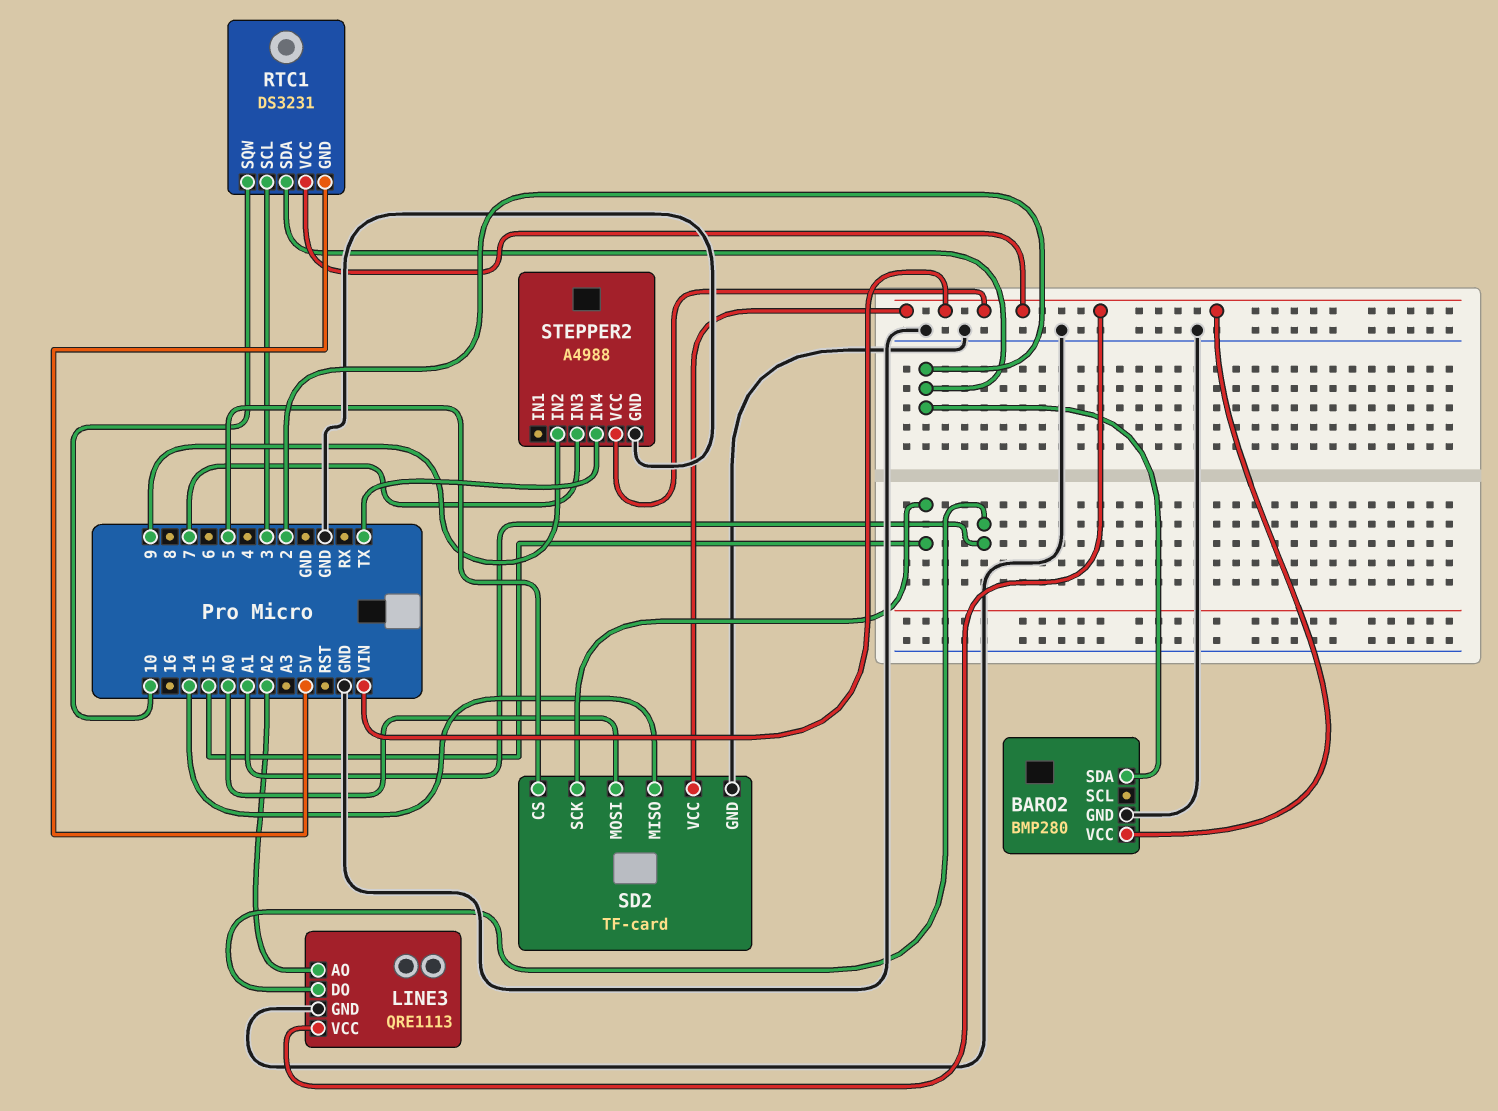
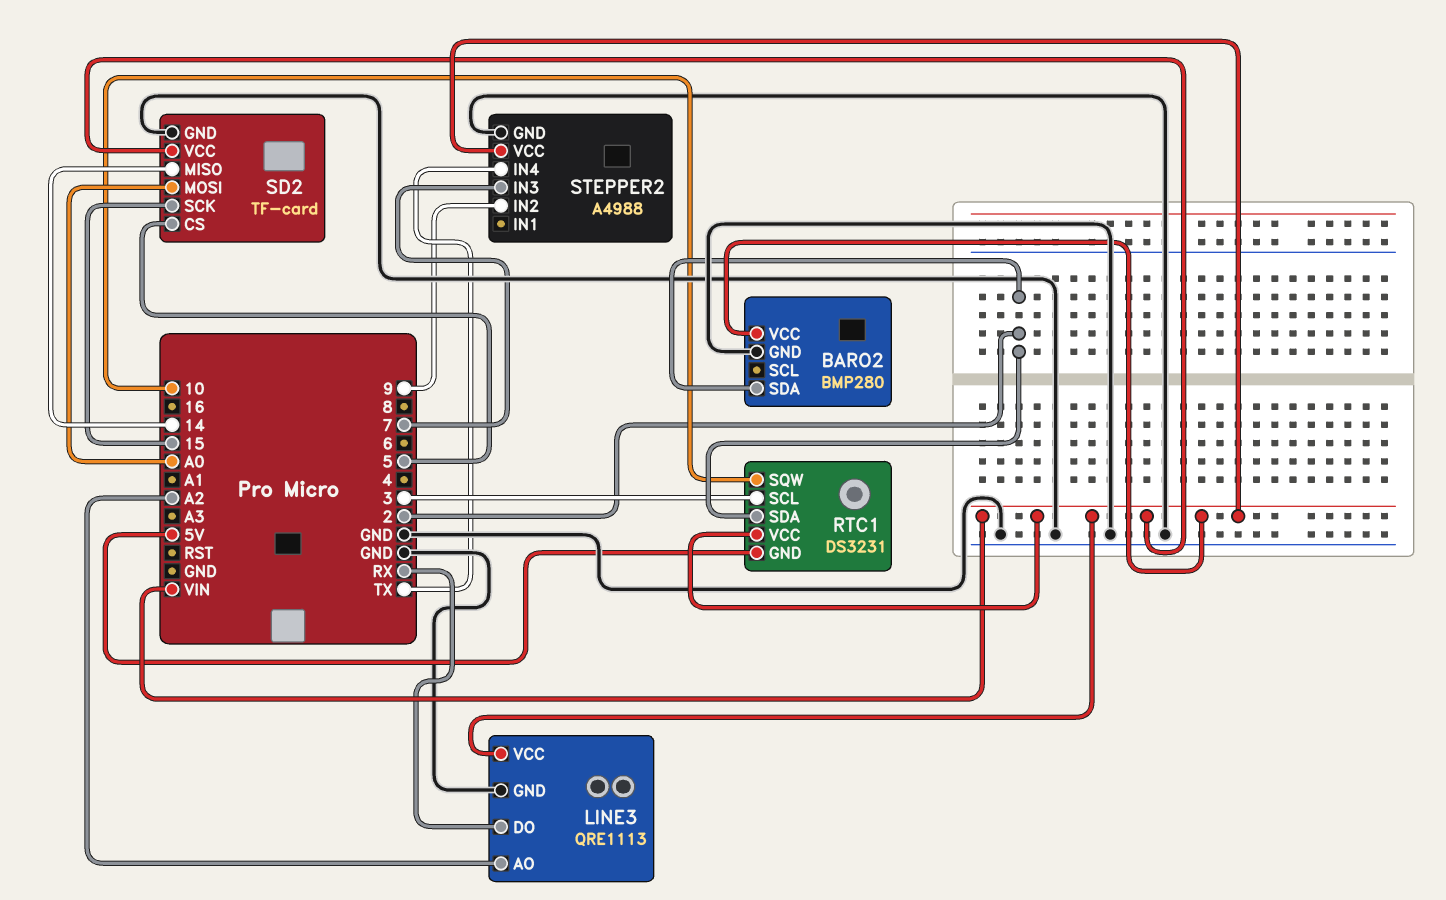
LINE3 pin DO: A1 -> RX

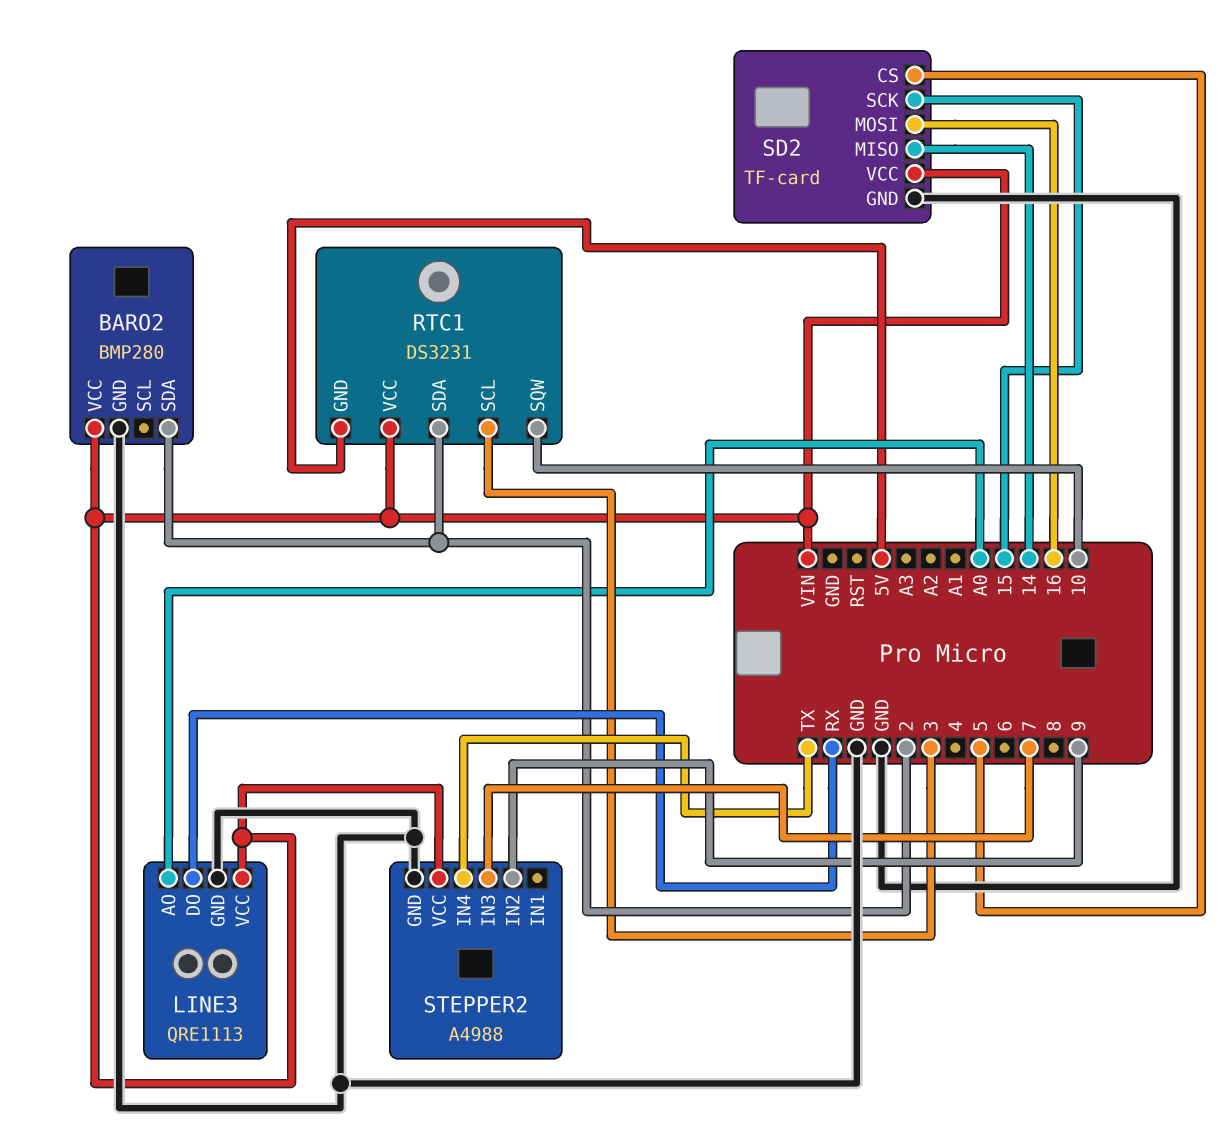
LINE3 pin AO: A2 -> A0
SD2 pin MOSI: A0 -> 16

